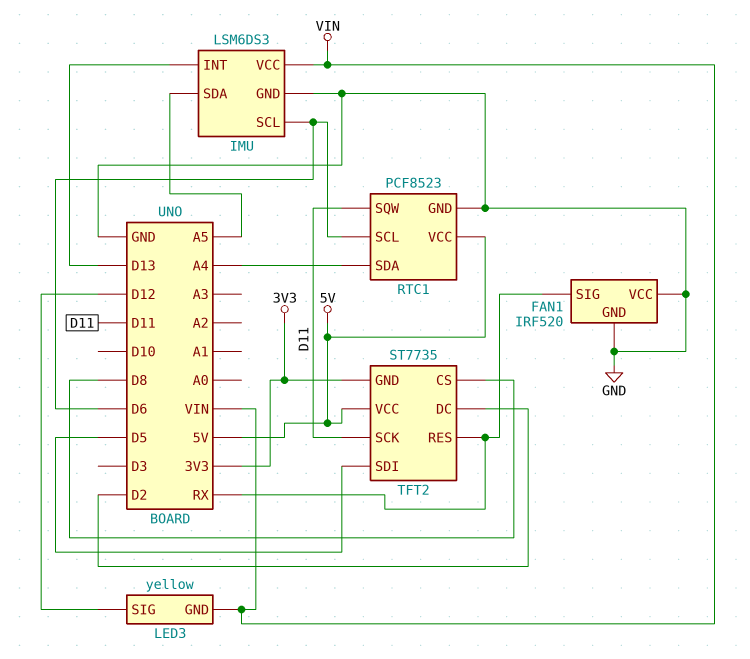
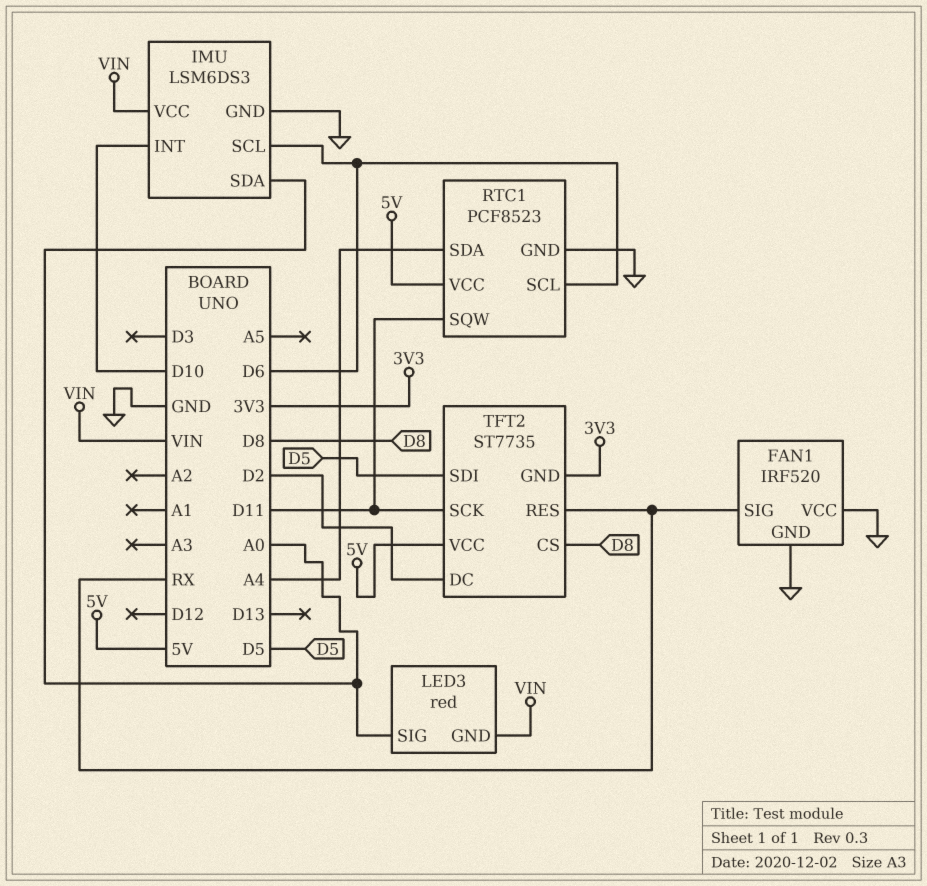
IMU pin INT: D13 -> D10
IMU pin SDA: A5 -> A0
LED3: yellow -> red
LED3 pin SIG: D12 -> A0

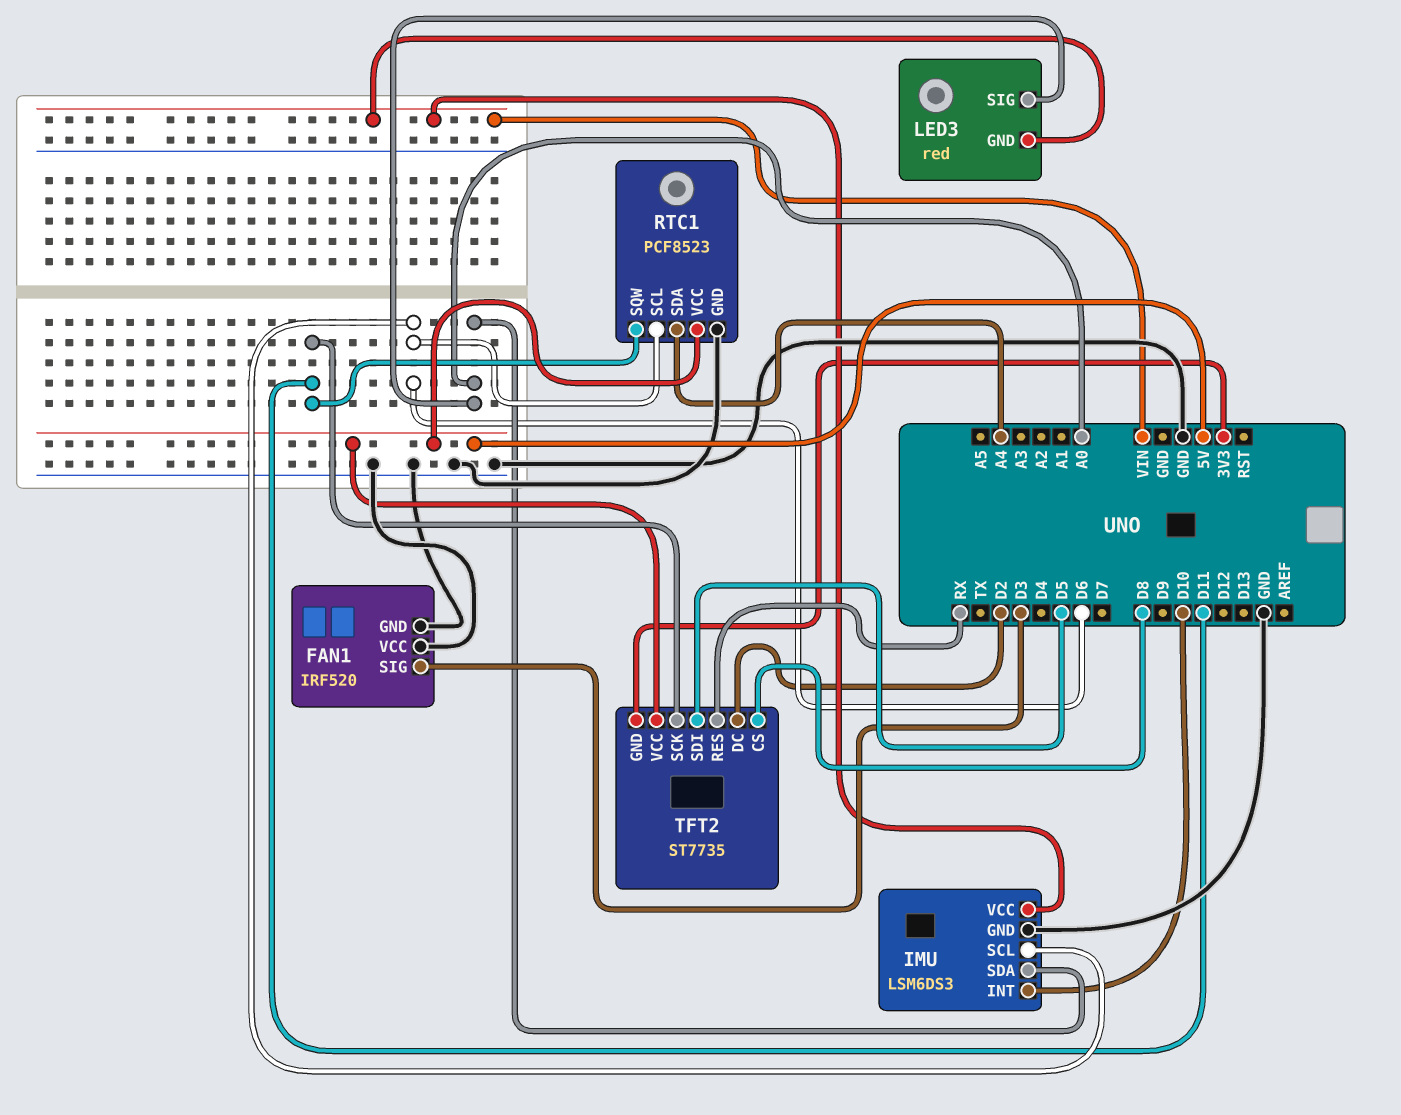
FAN1 pin SIG: RX -> D3

